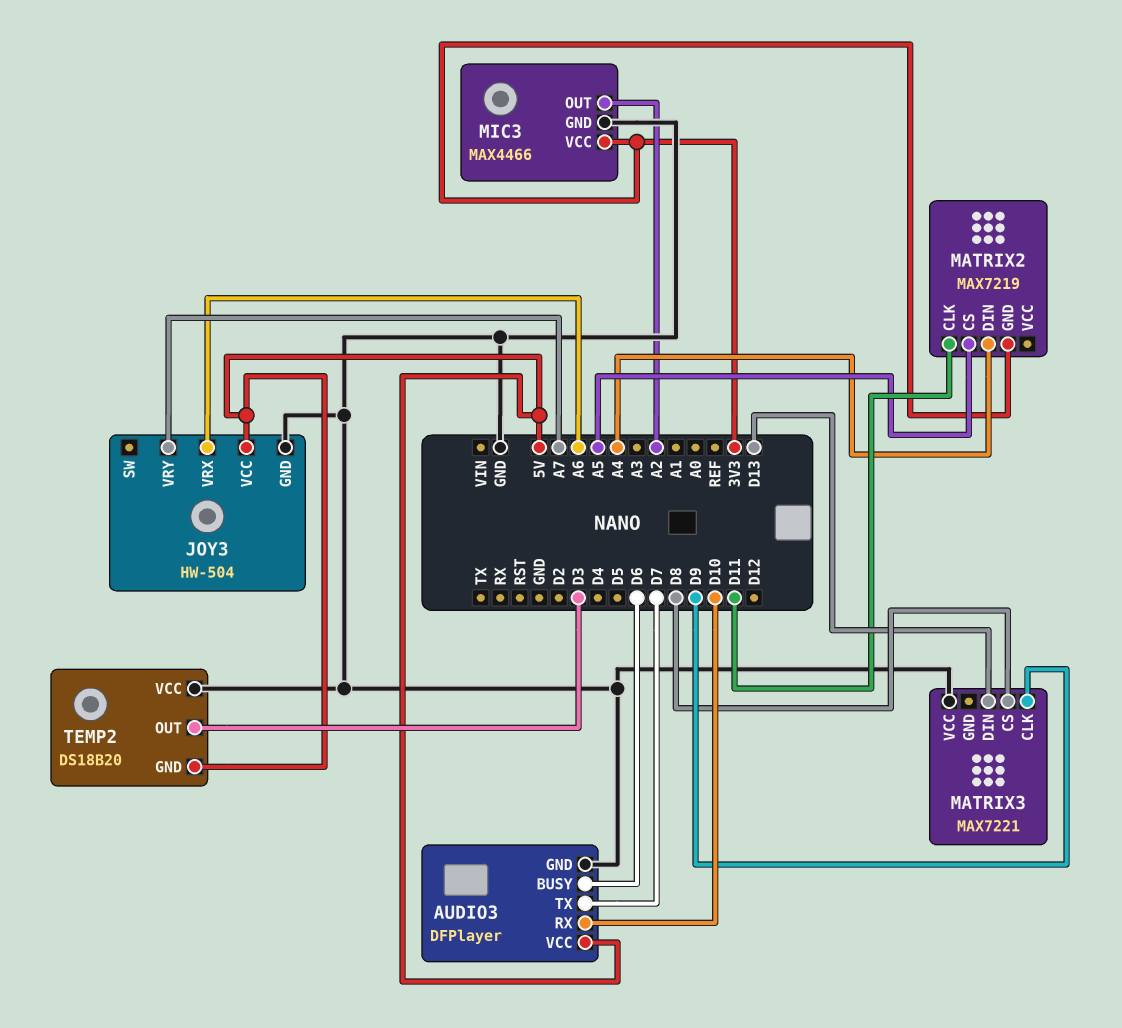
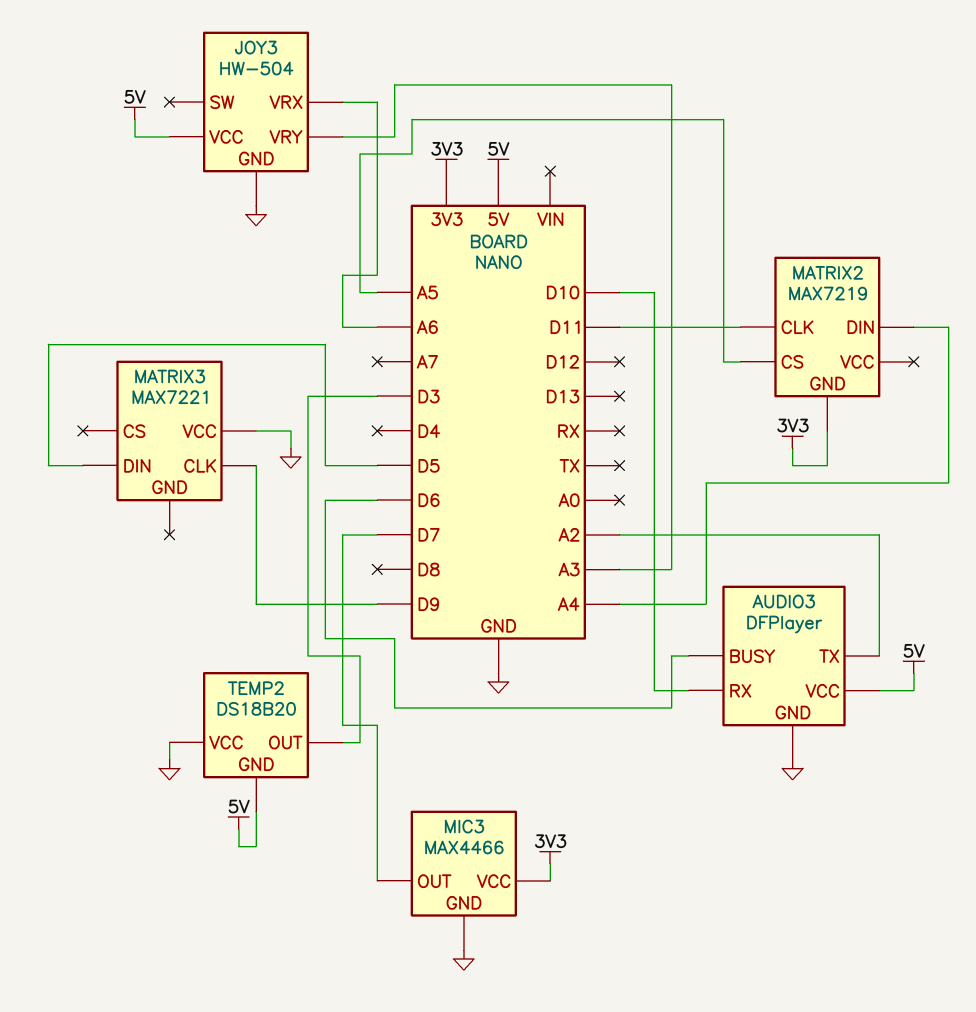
AUDIO3 pin TX: D7 -> A2
JOY3 pin VRY: A7 -> A3
MATRIX3 pin CS: D8 -> none
MATRIX3 pin DIN: D13 -> D5
MIC3 pin OUT: A2 -> D7

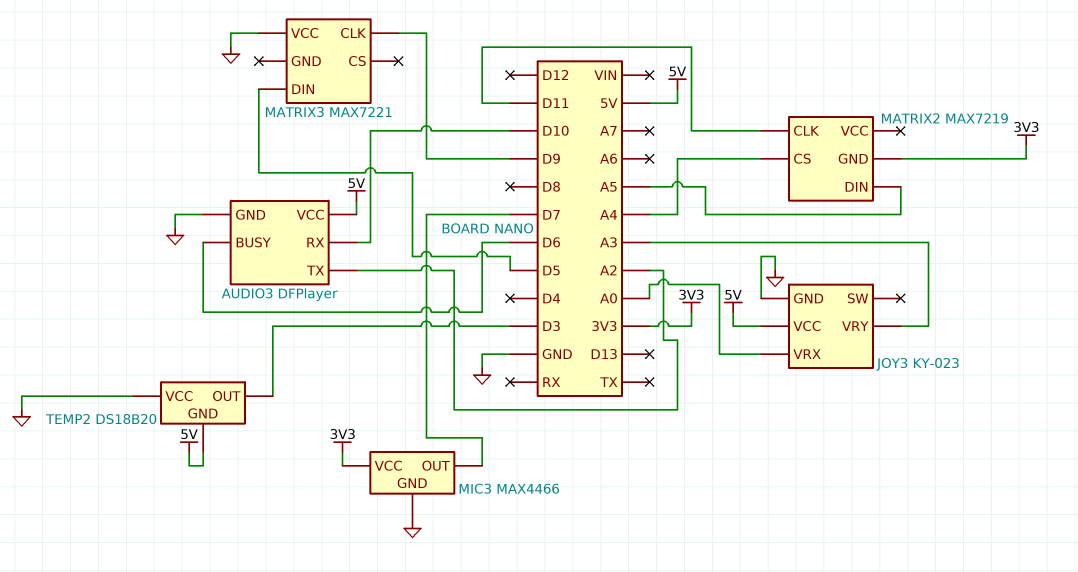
JOY3: HW-504 -> KY-023
JOY3 pin VRX: A6 -> A0
MATRIX2 pin CS: A5 -> A4
MATRIX2 pin DIN: A4 -> A5

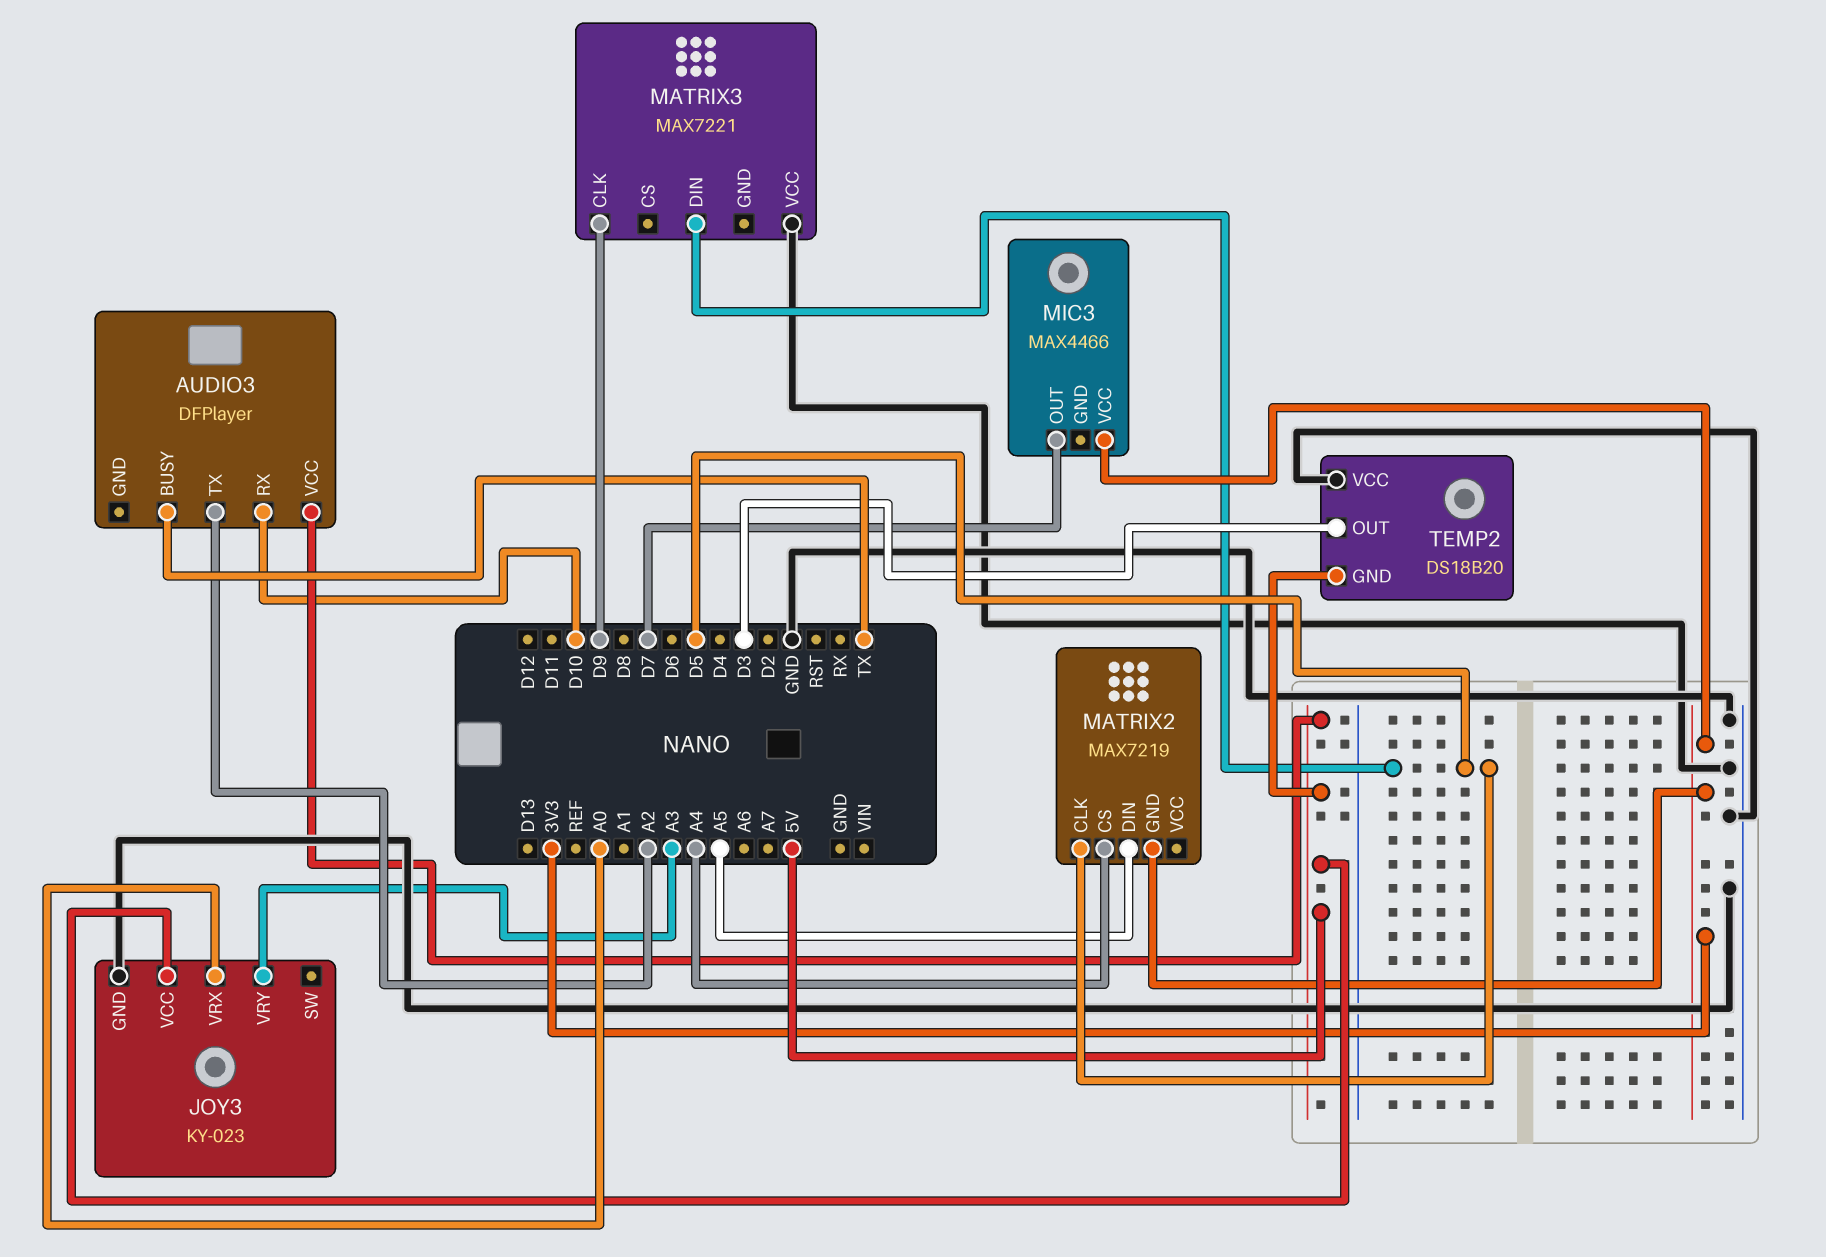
AUDIO3 pin BUSY: D6 -> TX
AUDIO3 pin GND: GND -> none
MATRIX2 pin CLK: D11 -> D5
MIC3 pin GND: GND -> none

